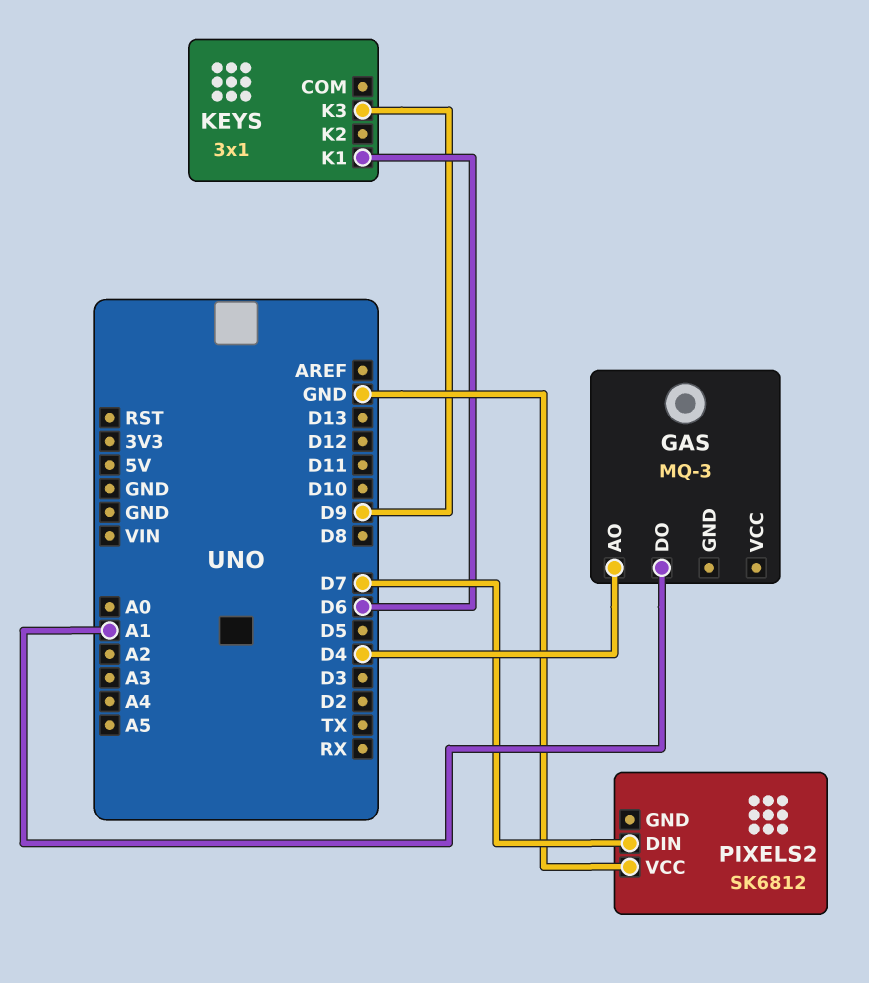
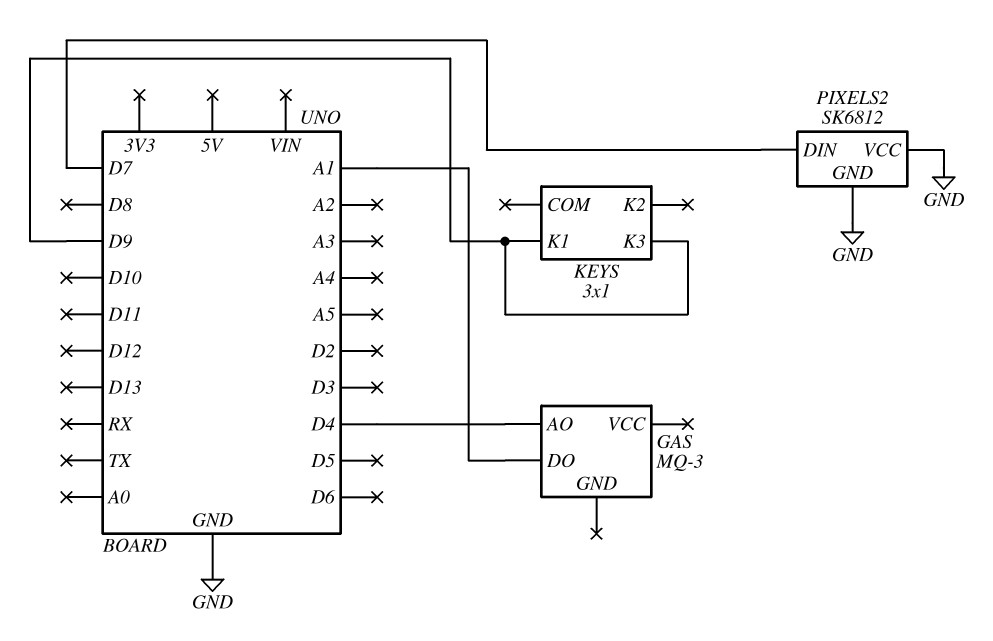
KEYS pin K1: D6 -> D9
PIXELS2 pin GND: none -> GND

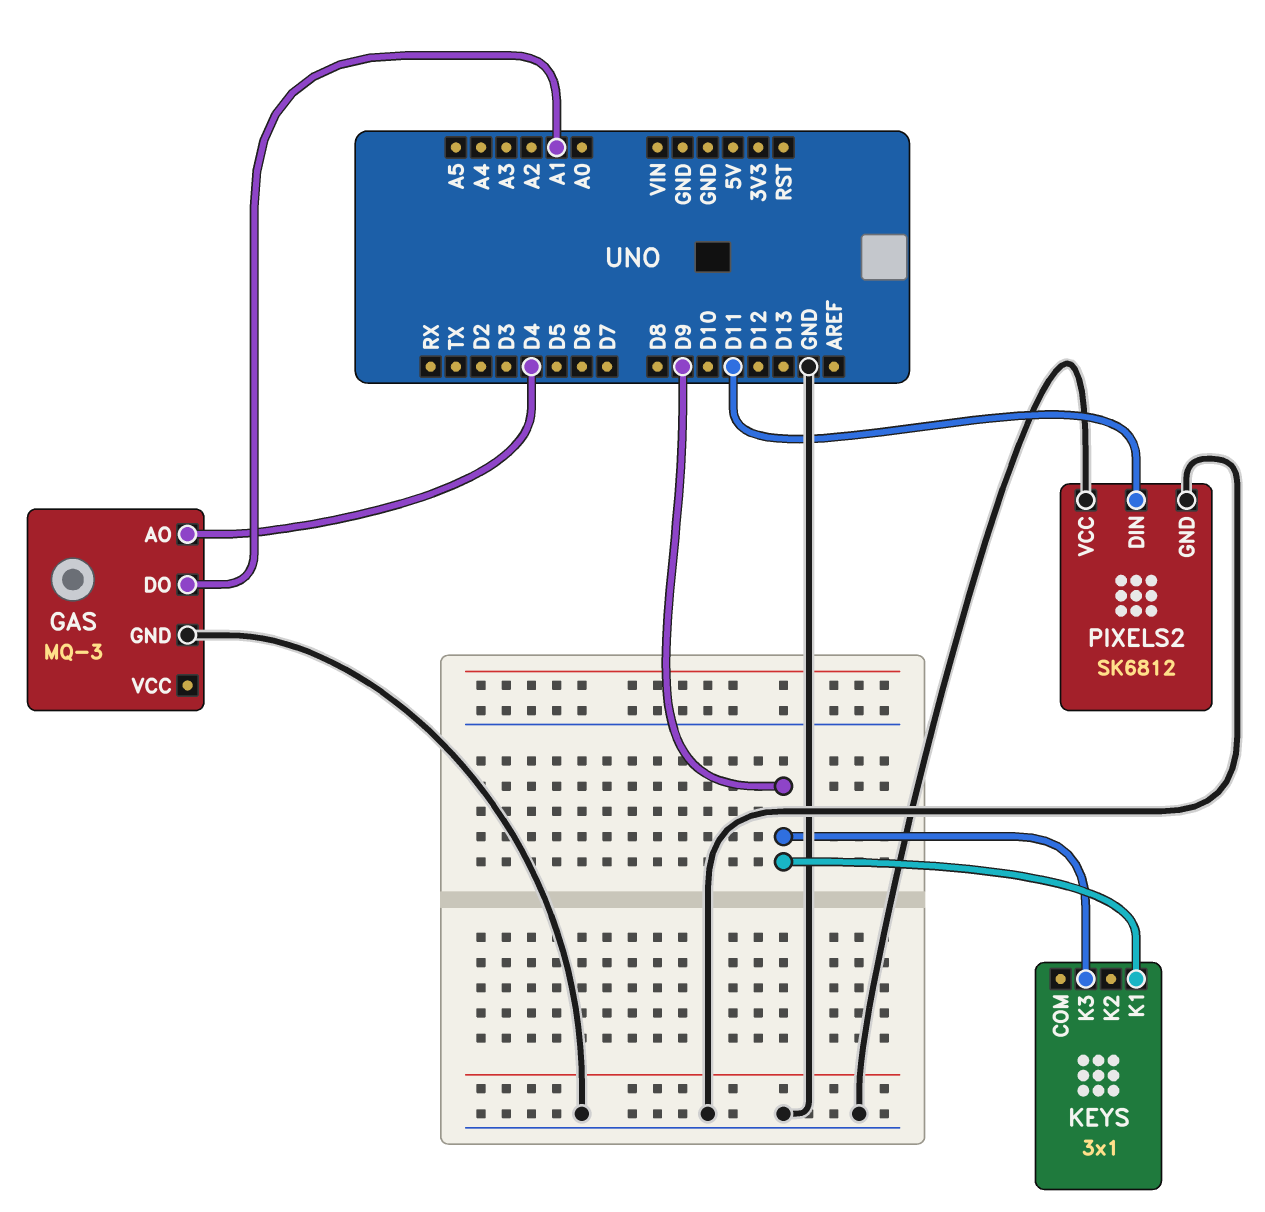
GAS pin GND: none -> GND
PIXELS2 pin DIN: D7 -> D11

